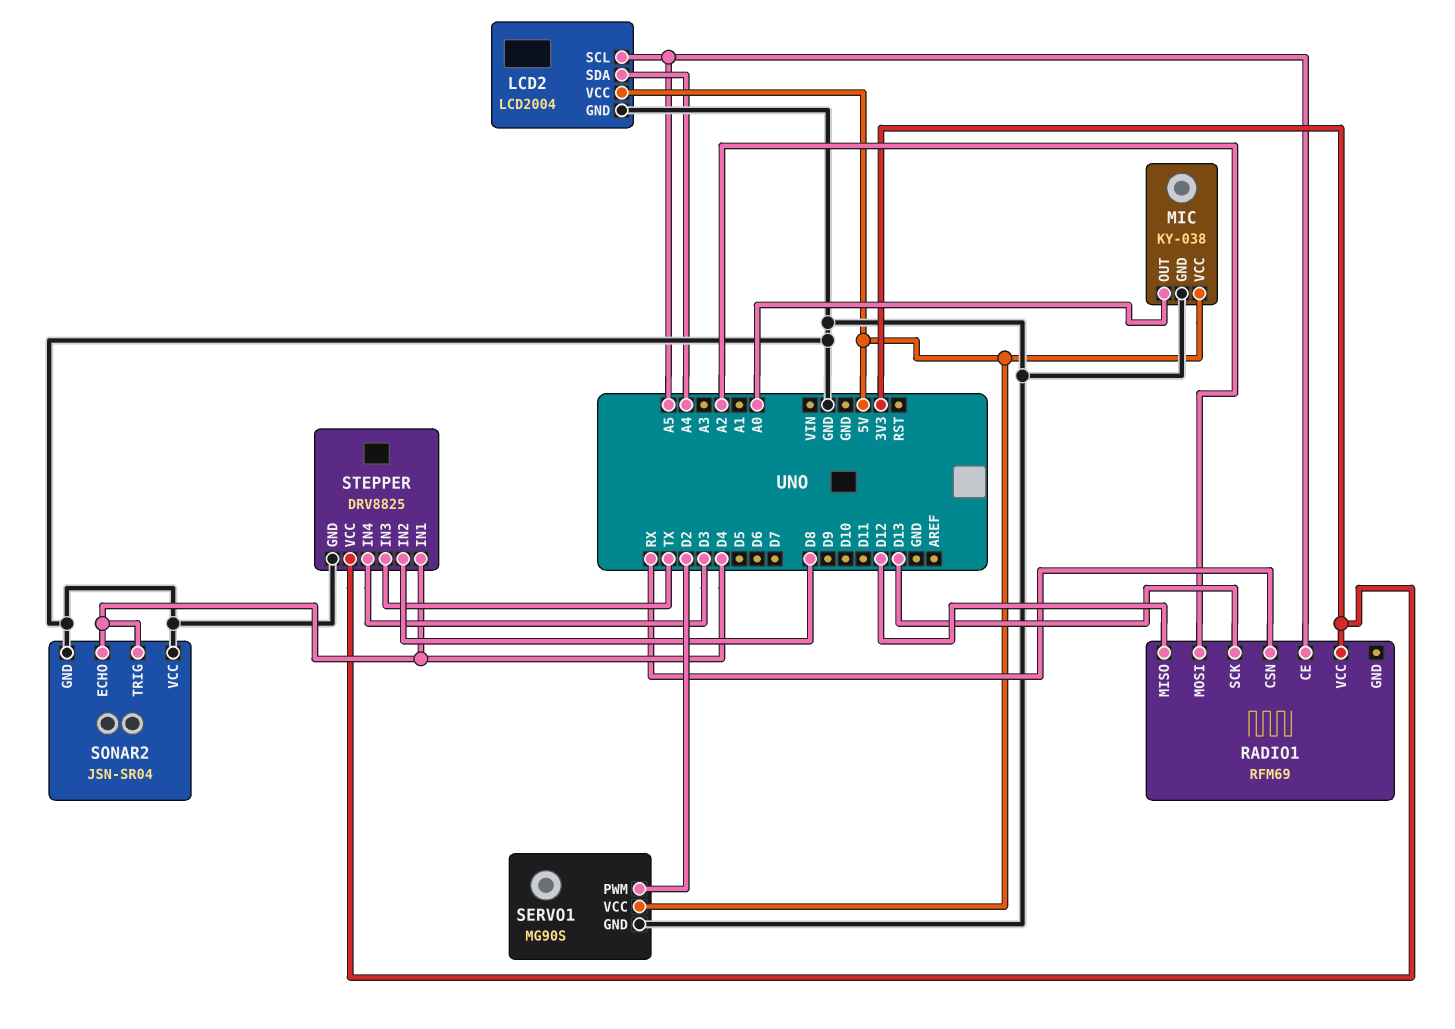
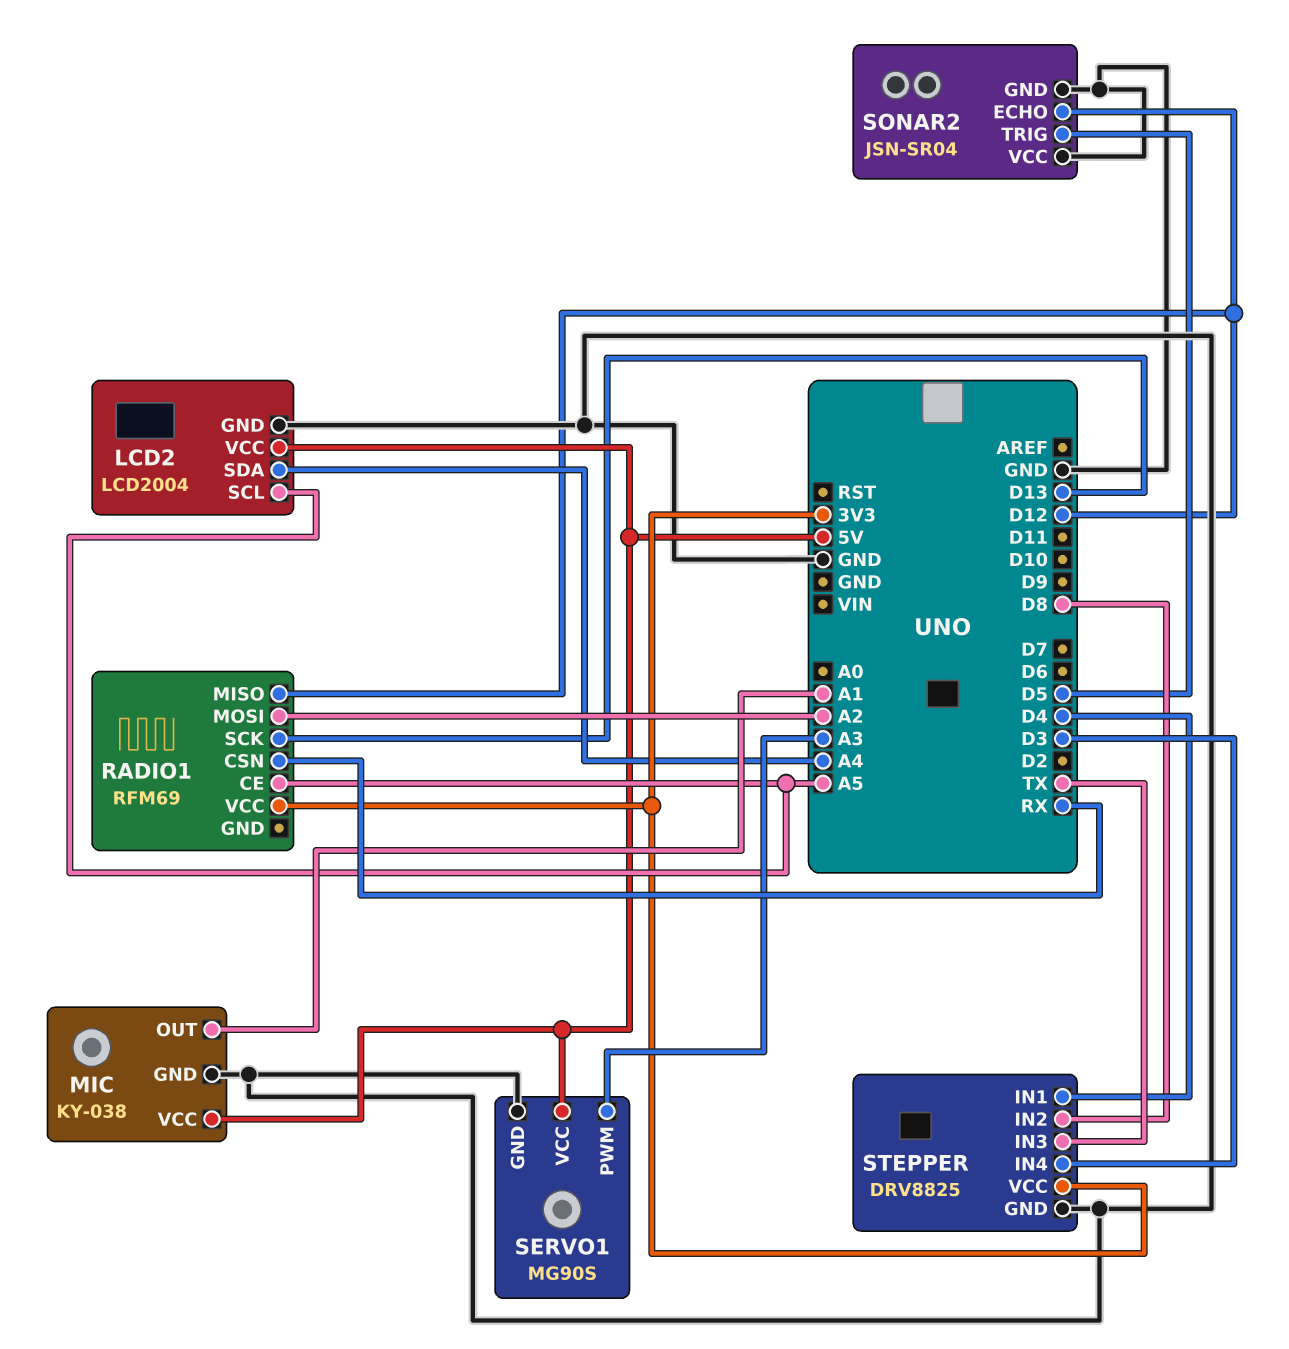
MIC pin OUT: A0 -> A1
SERVO1 pin PWM: D2 -> A3
SONAR2 pin ECHO: D4 -> D12
SONAR2 pin TRIG: D4 -> D5

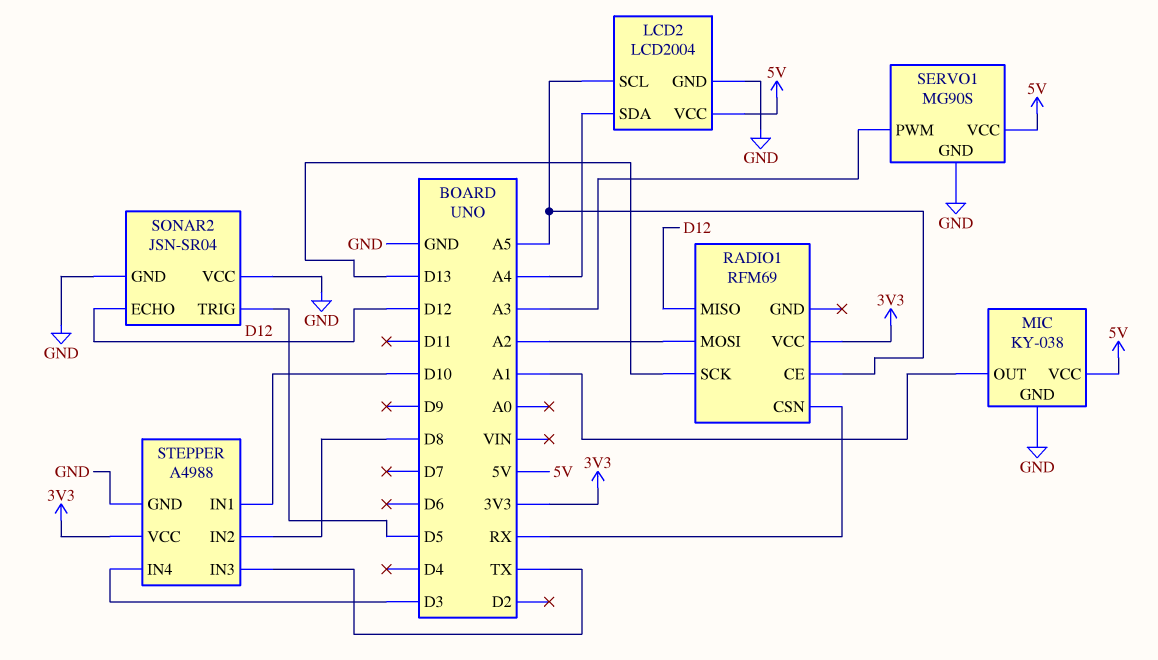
STEPPER: DRV8825 -> A4988
STEPPER pin IN1: D4 -> D10

